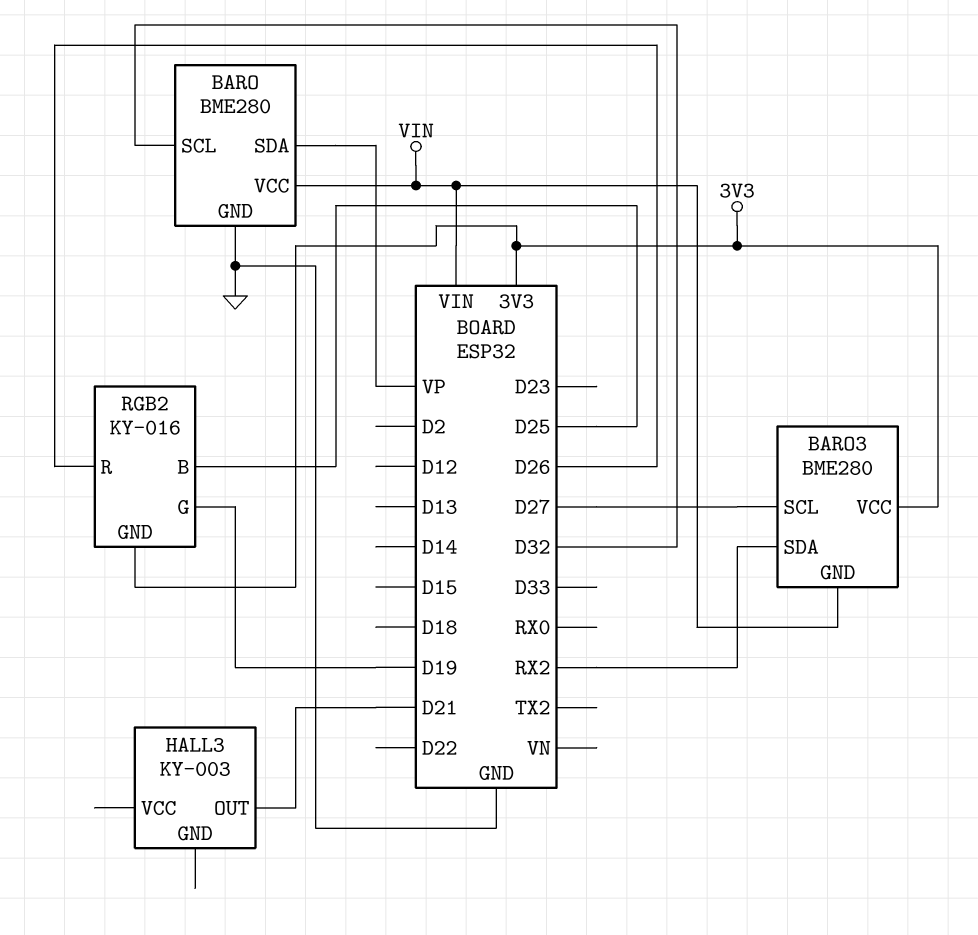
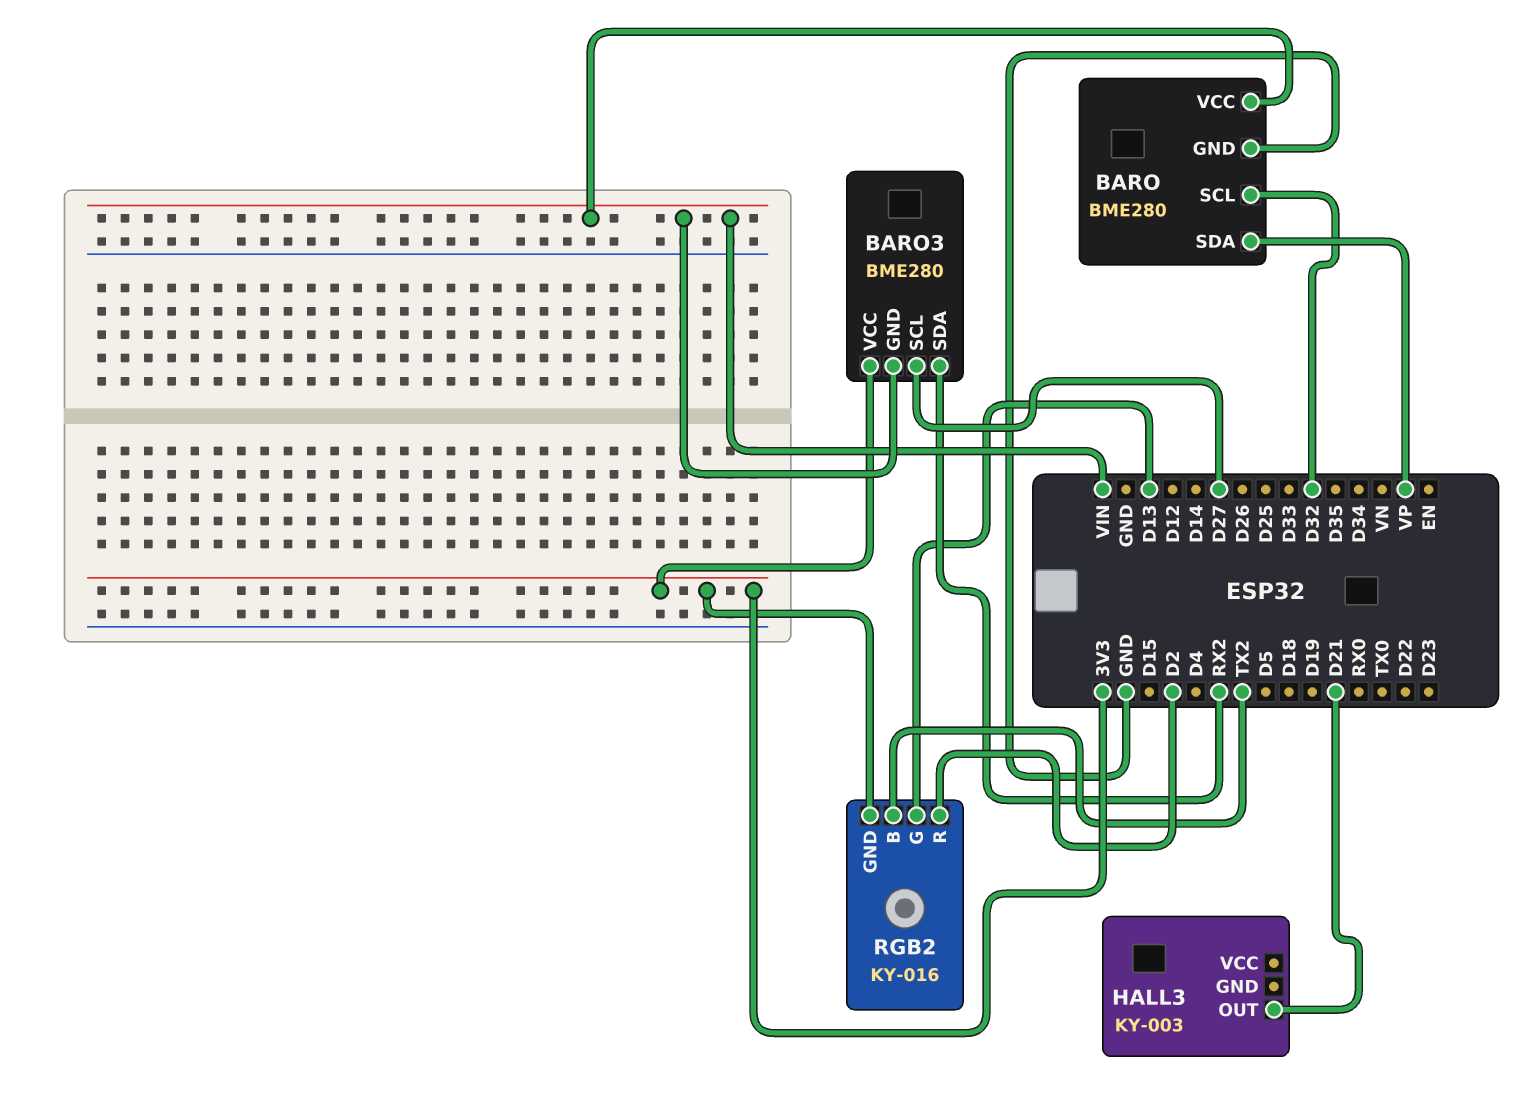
RGB2 pin B: D25 -> TX2
RGB2 pin G: D19 -> D13
RGB2 pin R: D26 -> D2

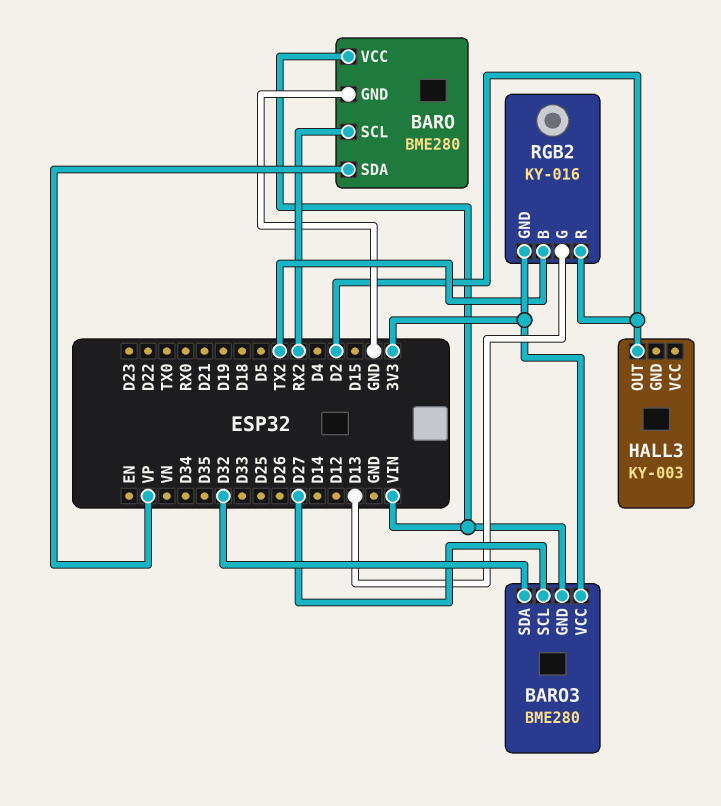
BARO pin SCL: D32 -> RX2
BARO3 pin SDA: RX2 -> D32
HALL3 pin OUT: D21 -> D2

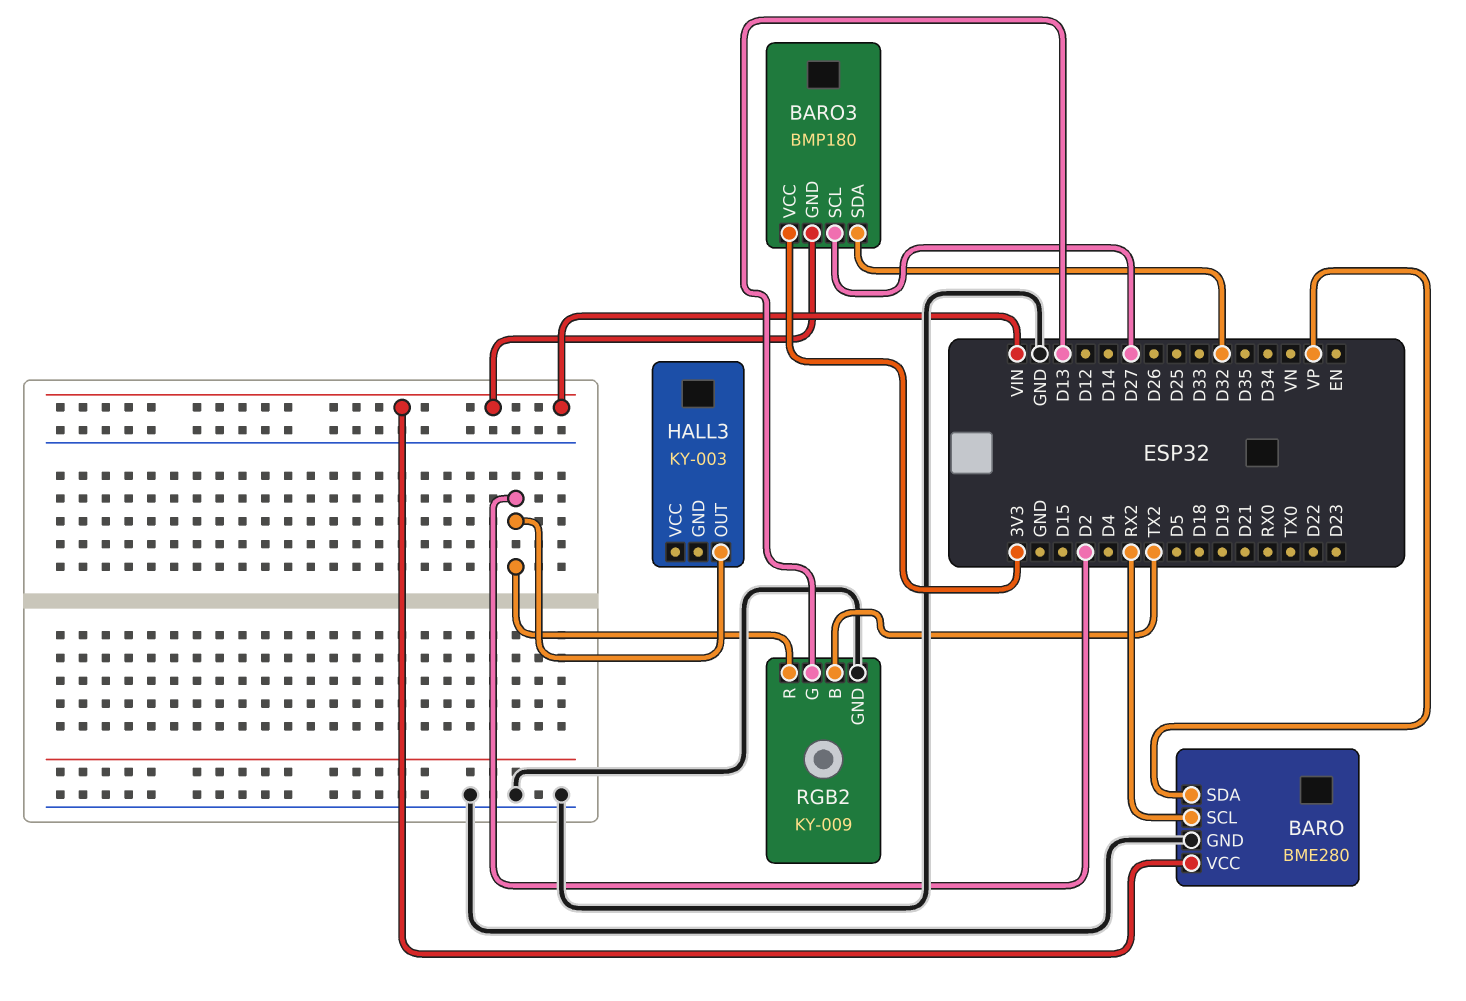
BARO3: BME280 -> BMP180
RGB2: KY-016 -> KY-009
RGB2 pin GND: 3V3 -> GND

